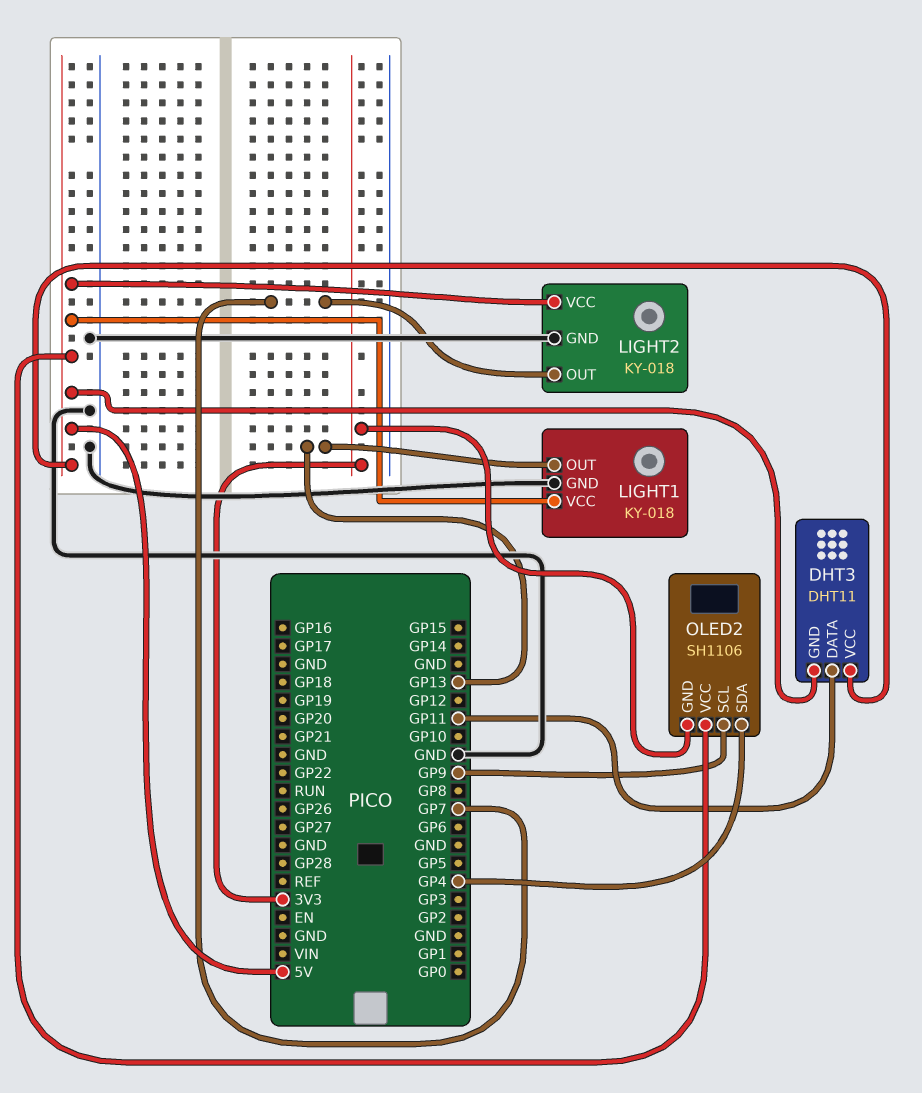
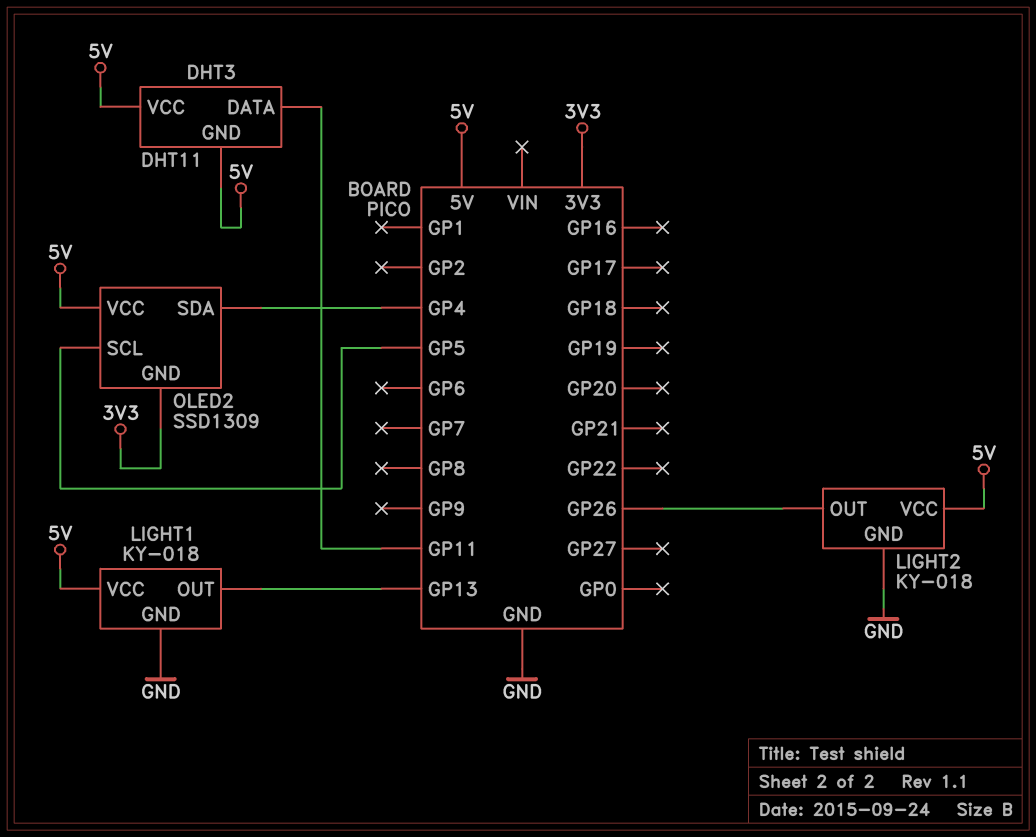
LIGHT2 pin OUT: GP7 -> GP26
OLED2: SH1106 -> SSD1309
OLED2 pin SCL: GP9 -> GP5

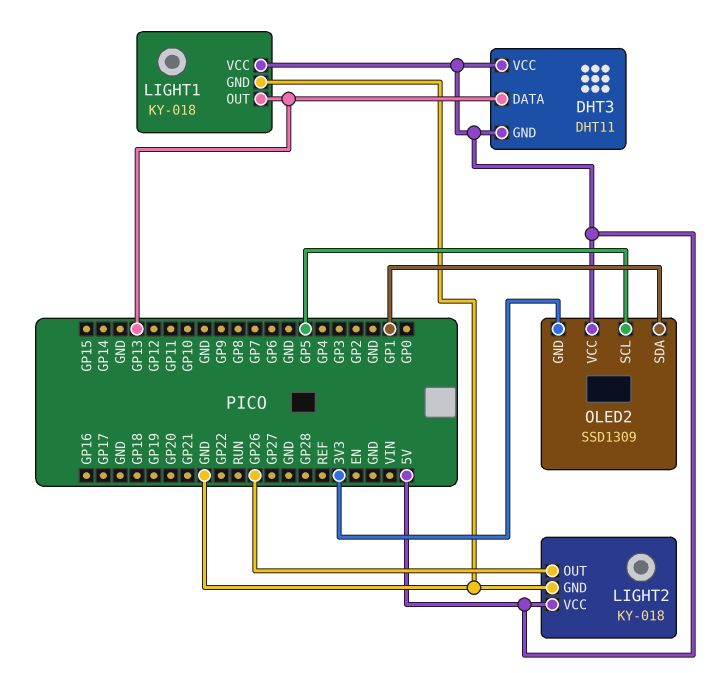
DHT3 pin DATA: GP11 -> GP13
OLED2 pin SDA: GP4 -> GP1

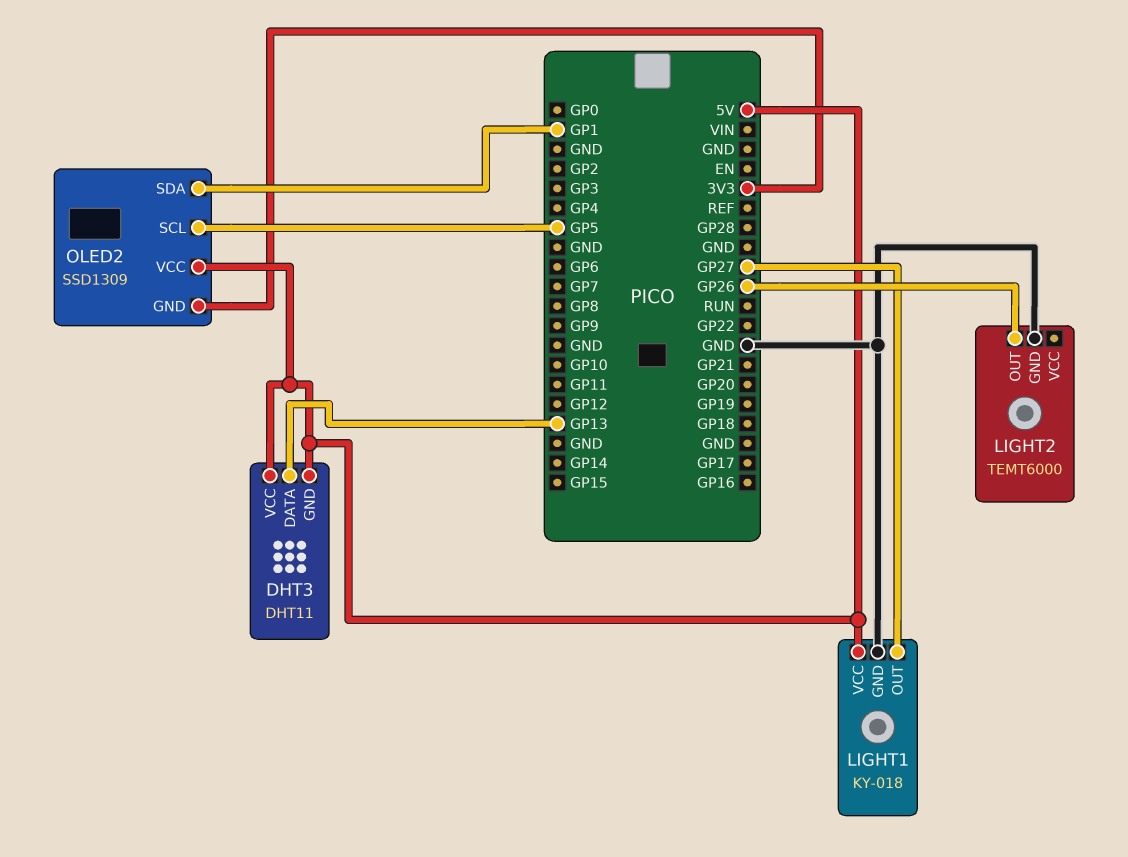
LIGHT1 pin OUT: GP13 -> GP27
LIGHT2: KY-018 -> TEMT6000
LIGHT2 pin VCC: 5V -> none

